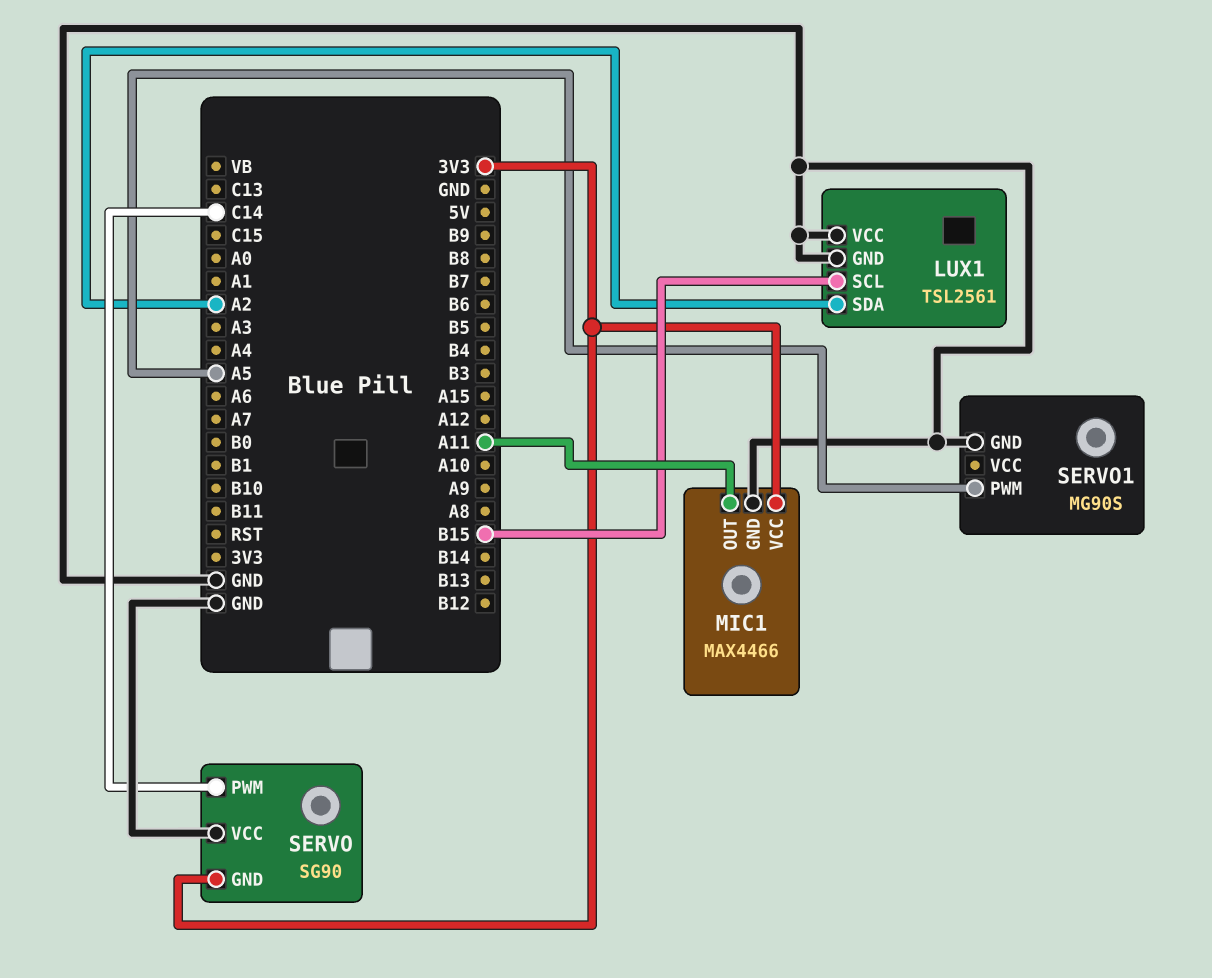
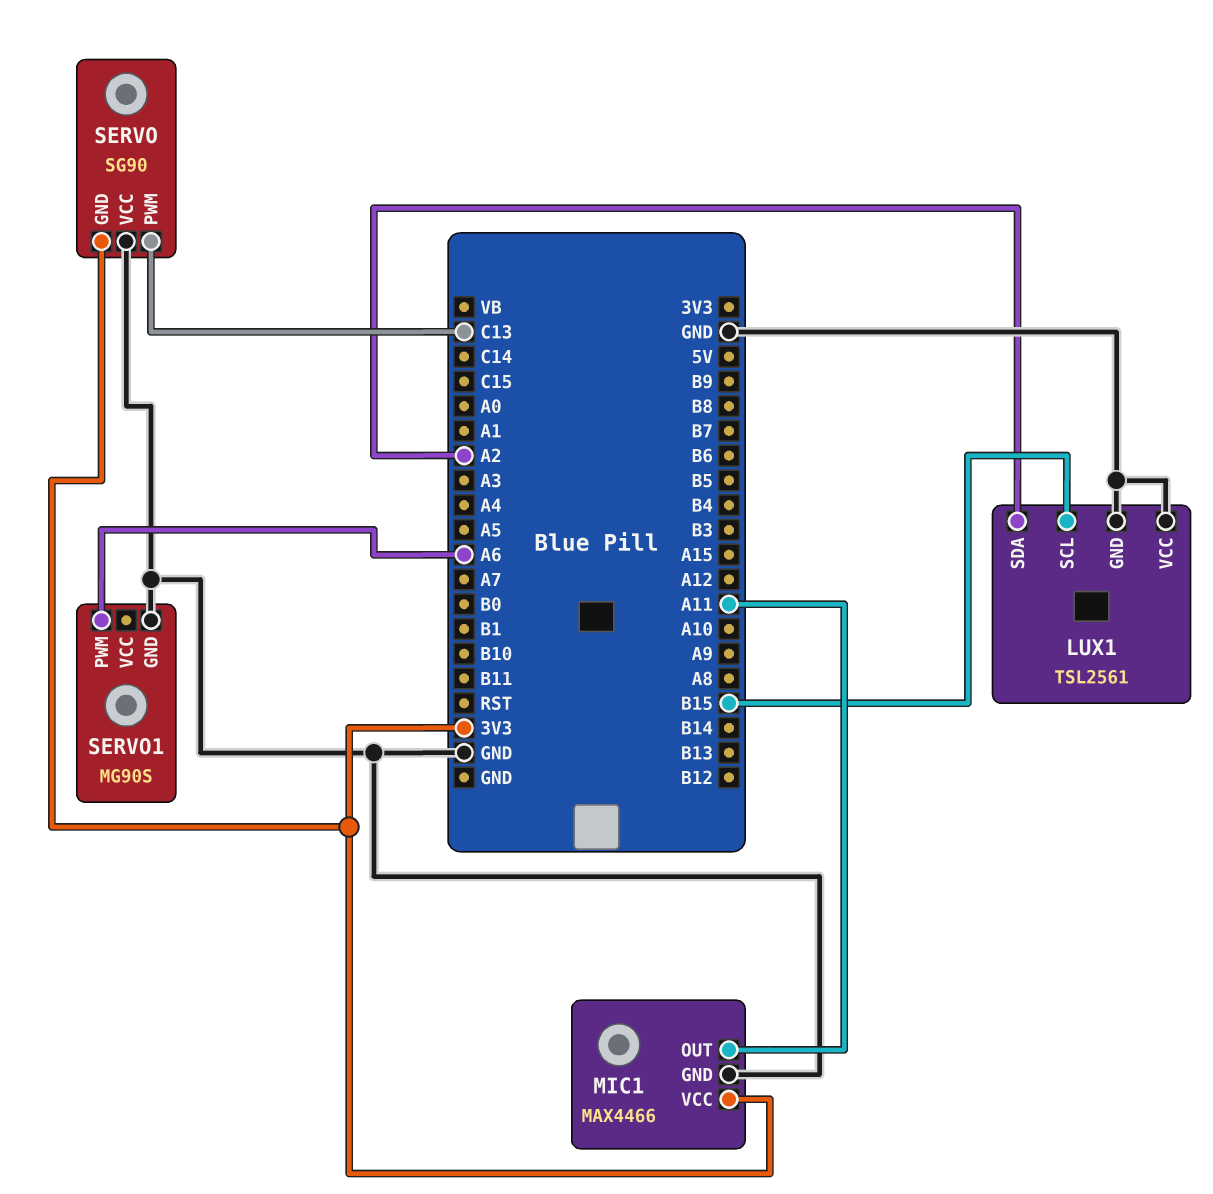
SERVO pin PWM: C14 -> C13
SERVO1 pin PWM: A5 -> A6

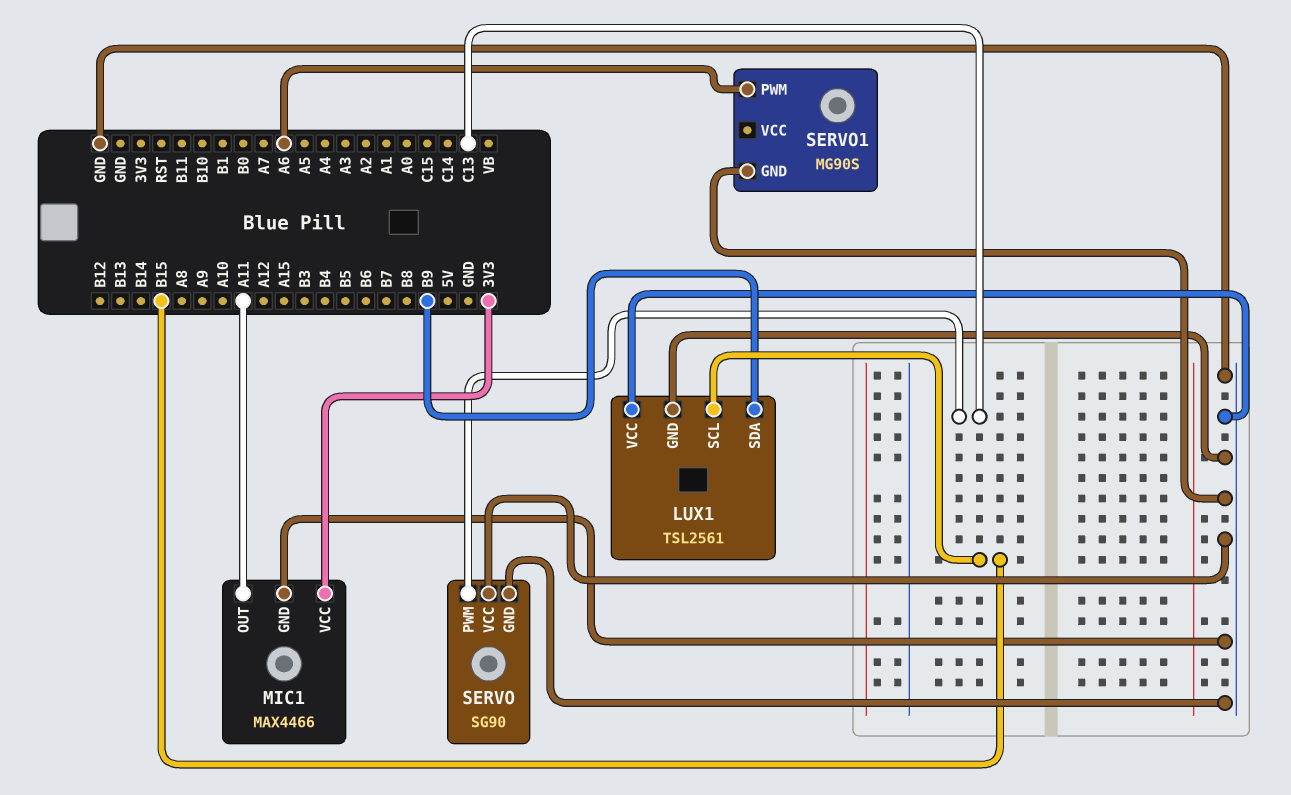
LUX1 pin SDA: A2 -> B9
SERVO pin GND: 3V3 -> GND

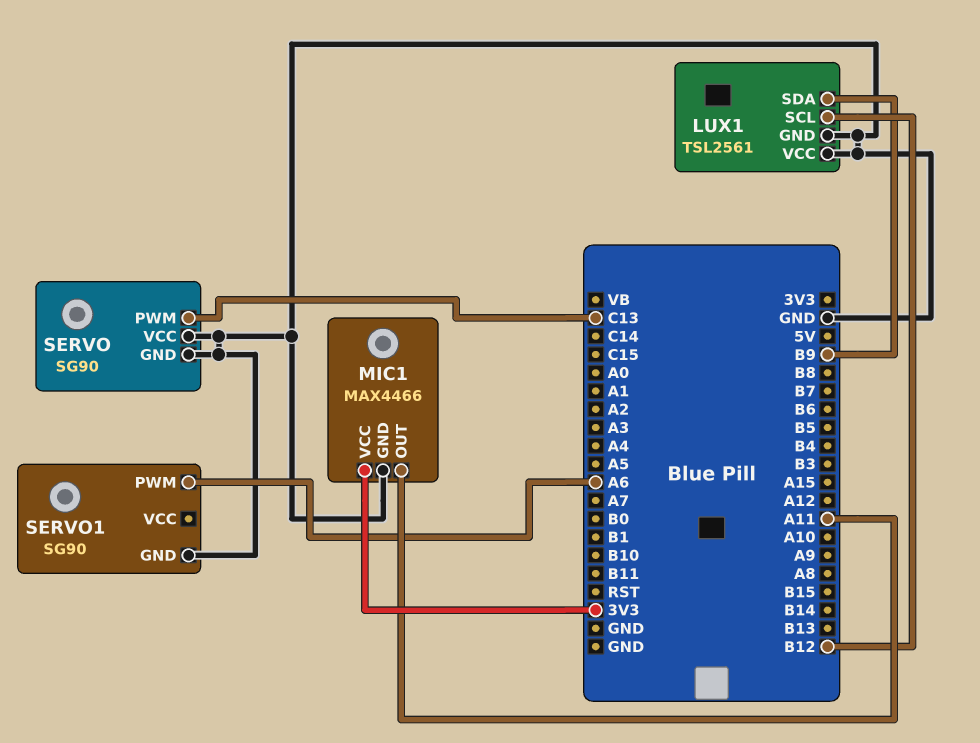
LUX1 pin SCL: B15 -> B12
SERVO1: MG90S -> SG90

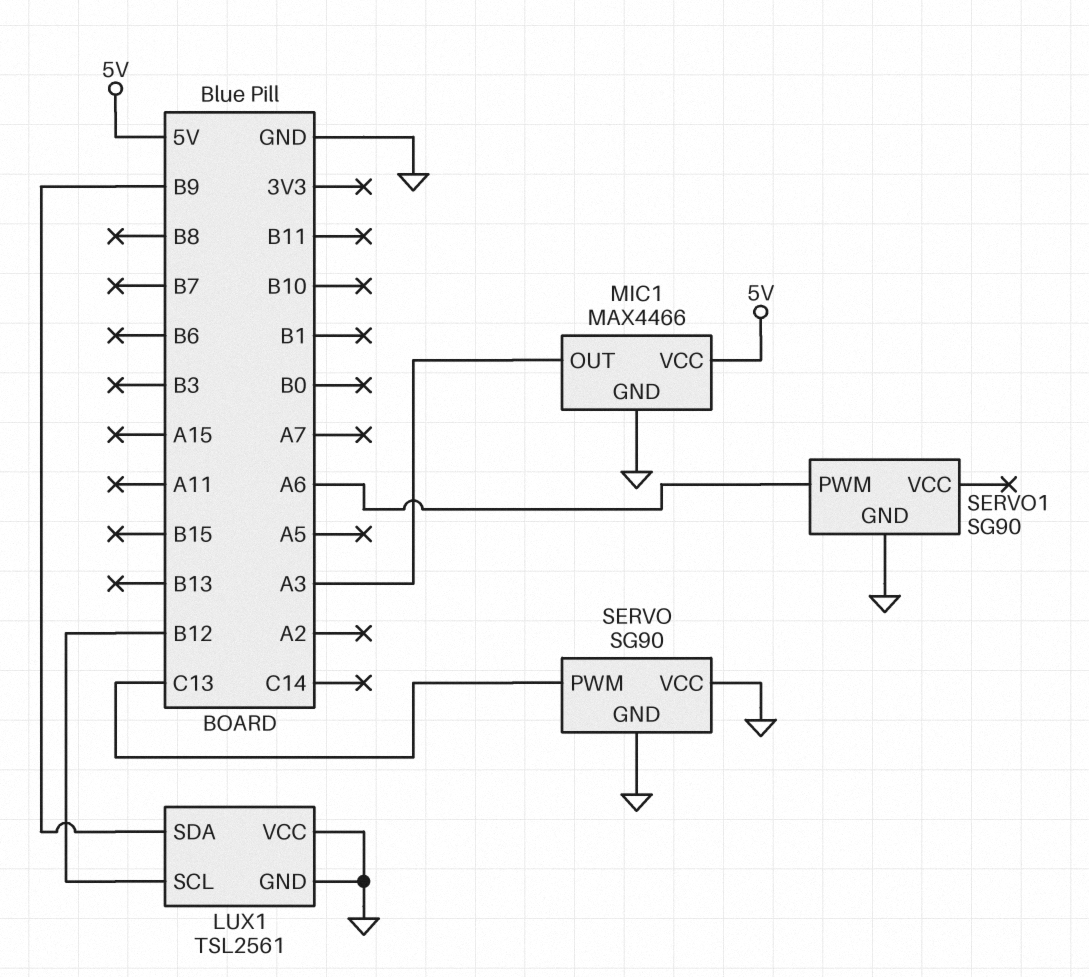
MIC1 pin OUT: A11 -> A3
MIC1 pin VCC: 3V3 -> 5V

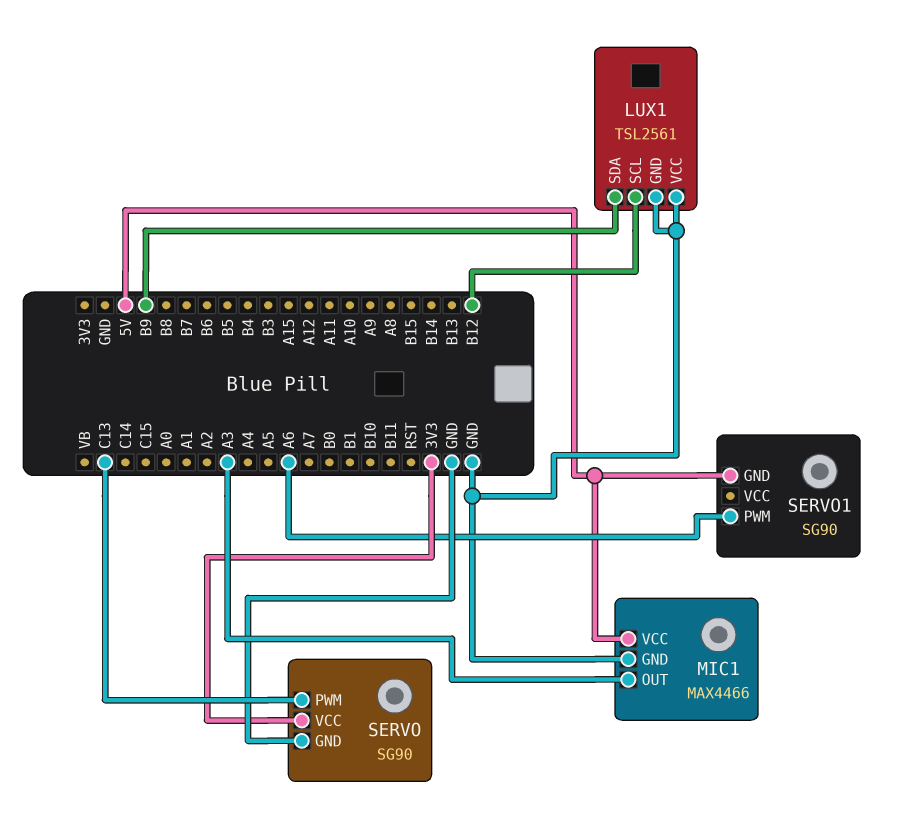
SERVO pin VCC: GND -> 3V3
SERVO1 pin GND: GND -> 5V

